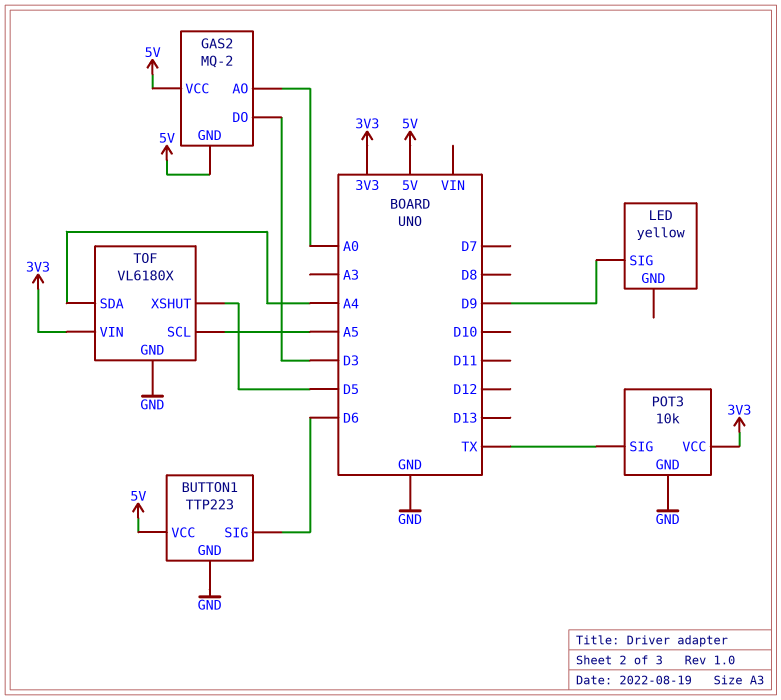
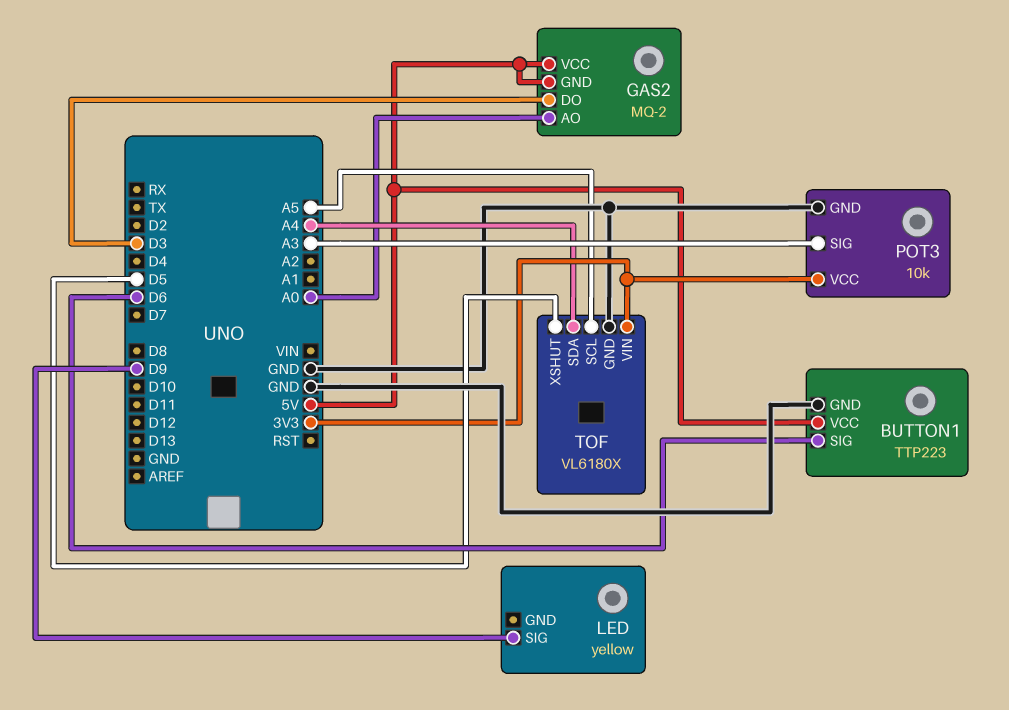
POT3 pin SIG: TX -> A3

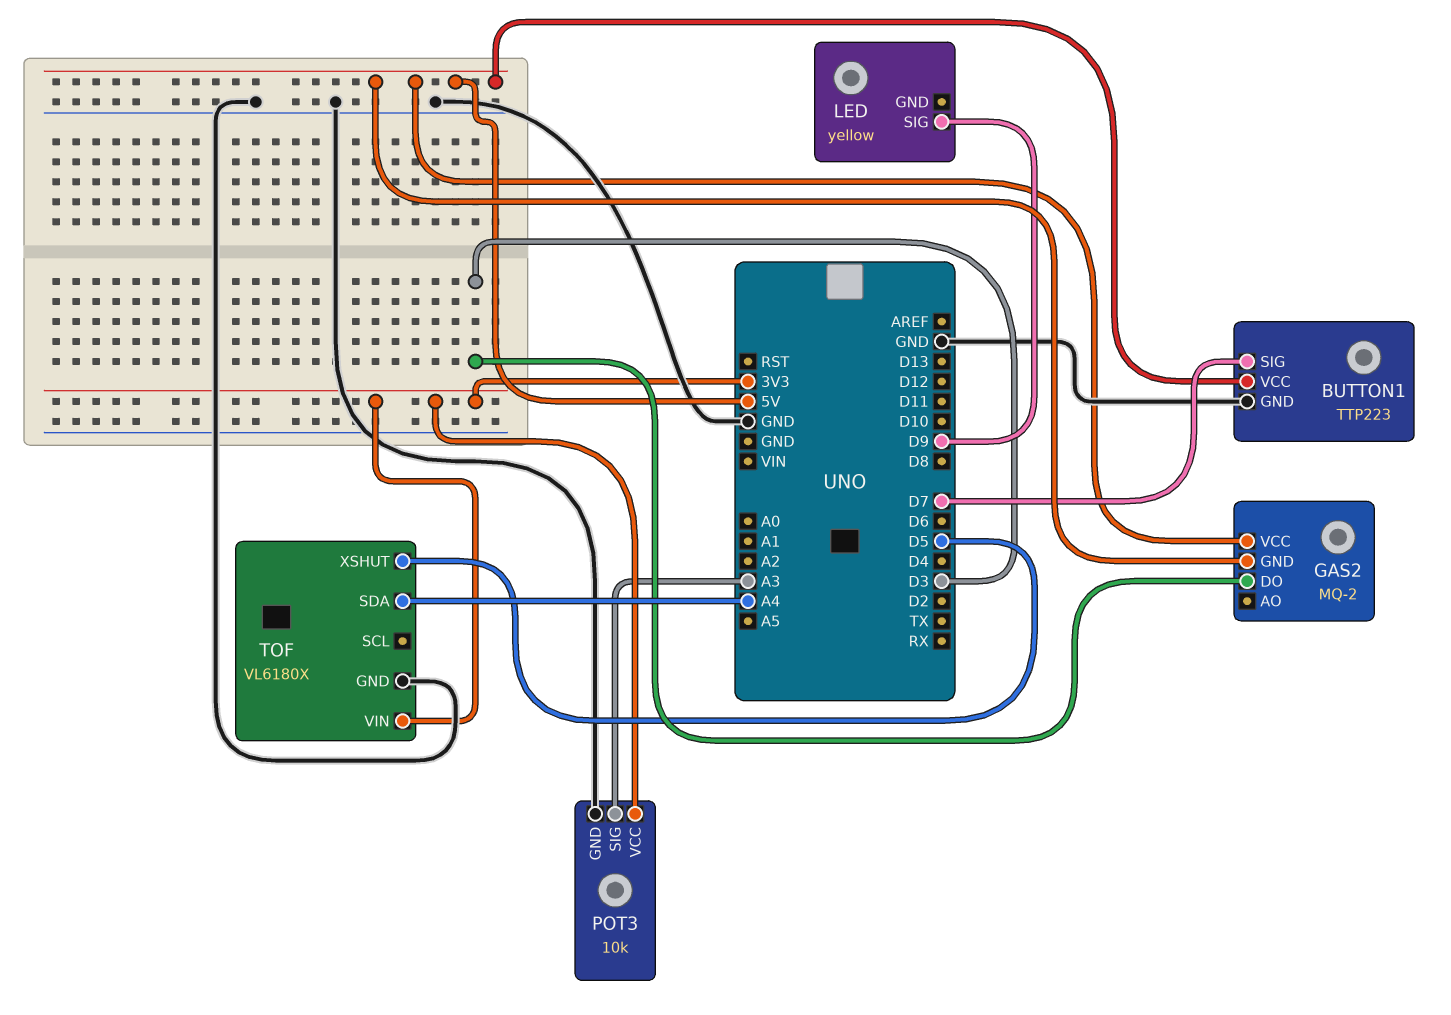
BUTTON1 pin SIG: D6 -> D7
GAS2 pin AO: A0 -> none
TOF pin SCL: A5 -> none

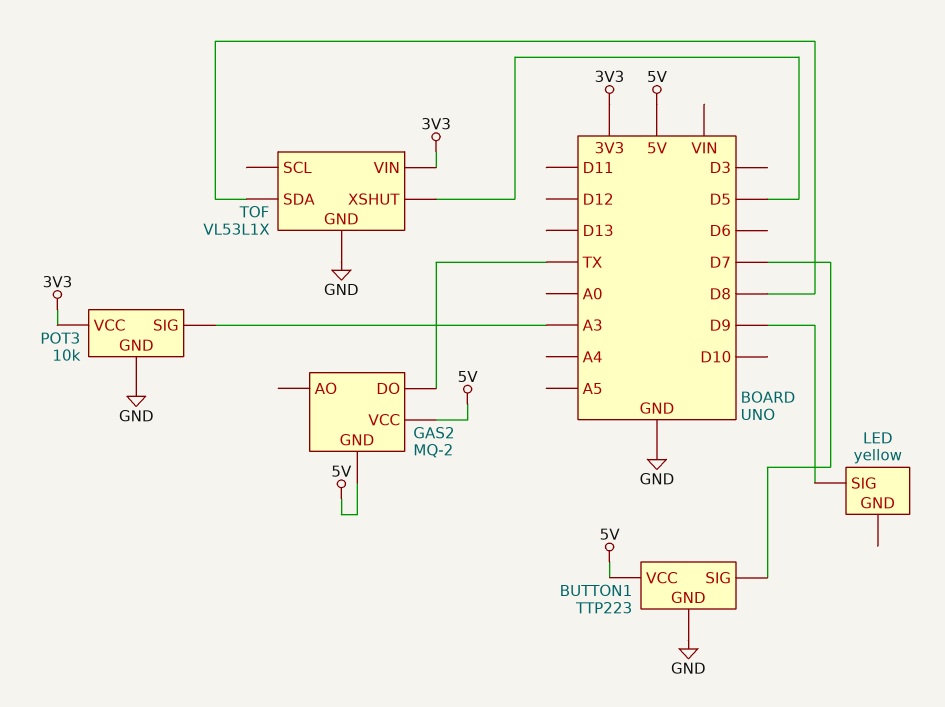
GAS2 pin DO: D3 -> TX
TOF: VL6180X -> VL53L1X
TOF pin SDA: A4 -> D8

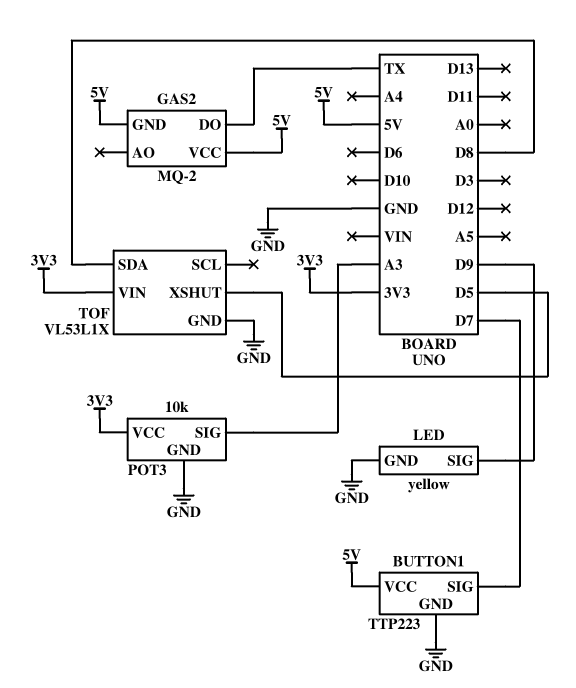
LED pin GND: none -> GND

